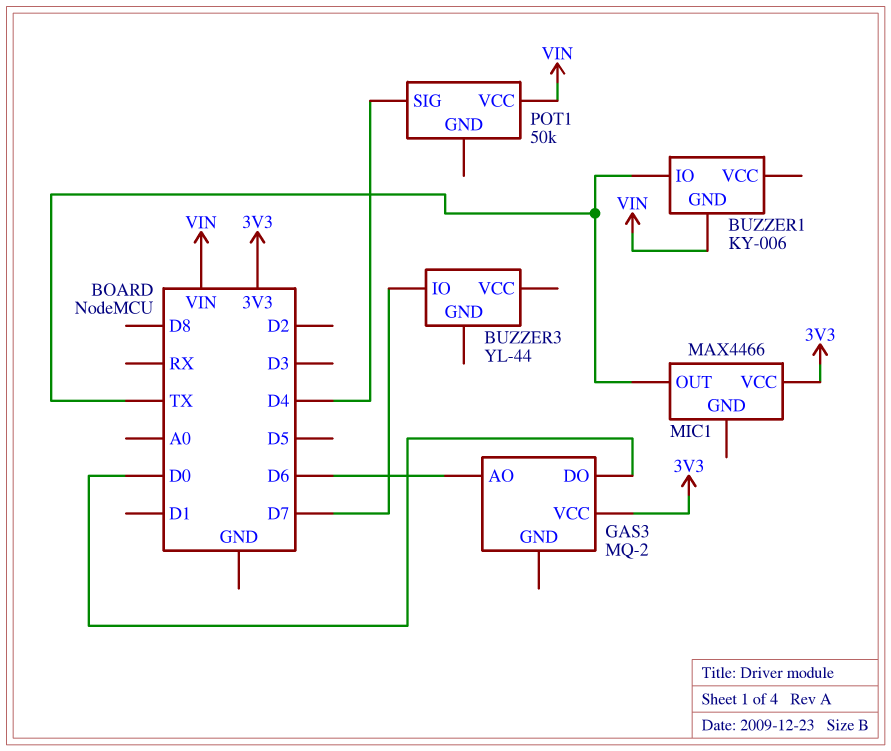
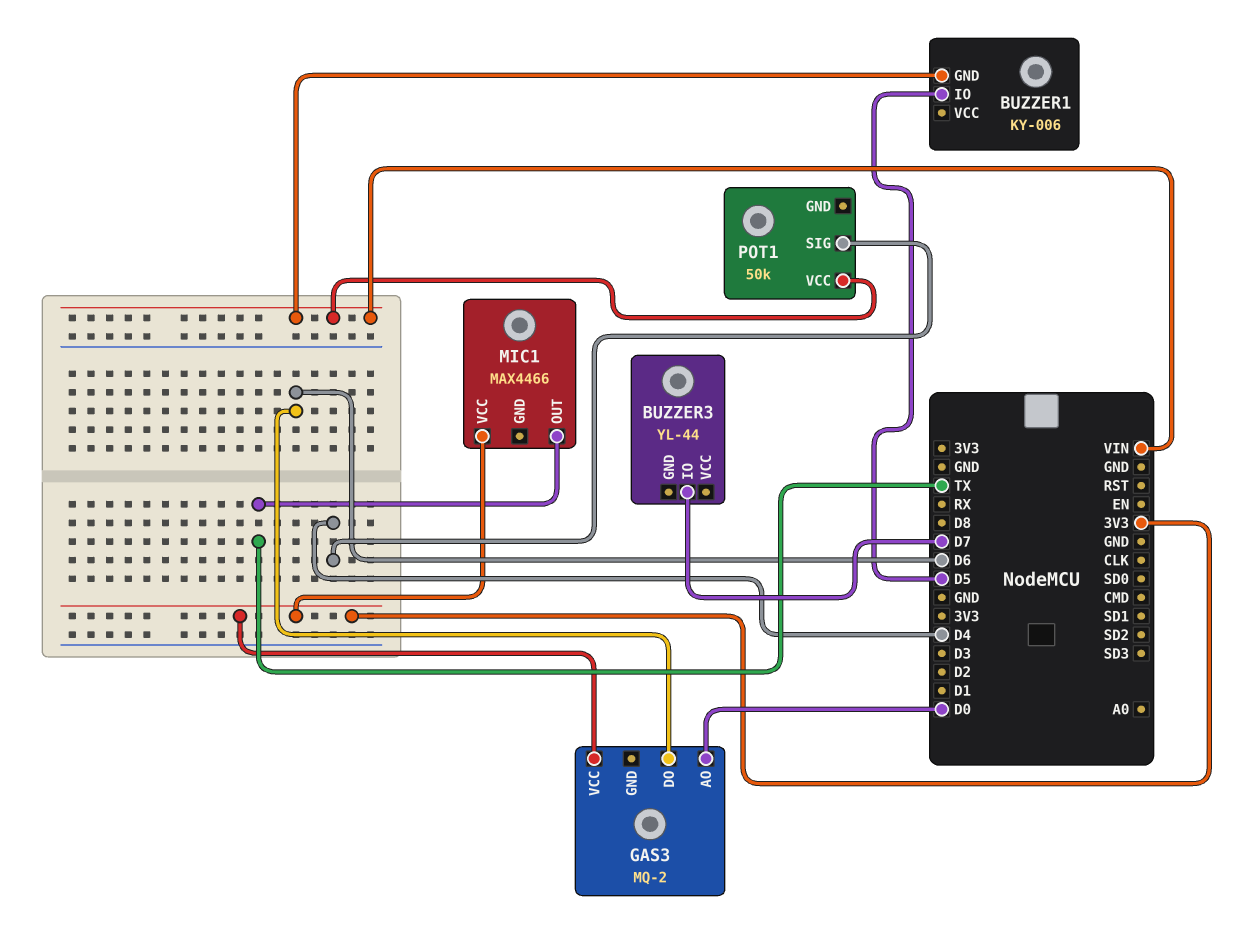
BUZZER1 pin IO: TX -> D5
GAS3 pin AO: D6 -> D0
GAS3 pin DO: D0 -> D6

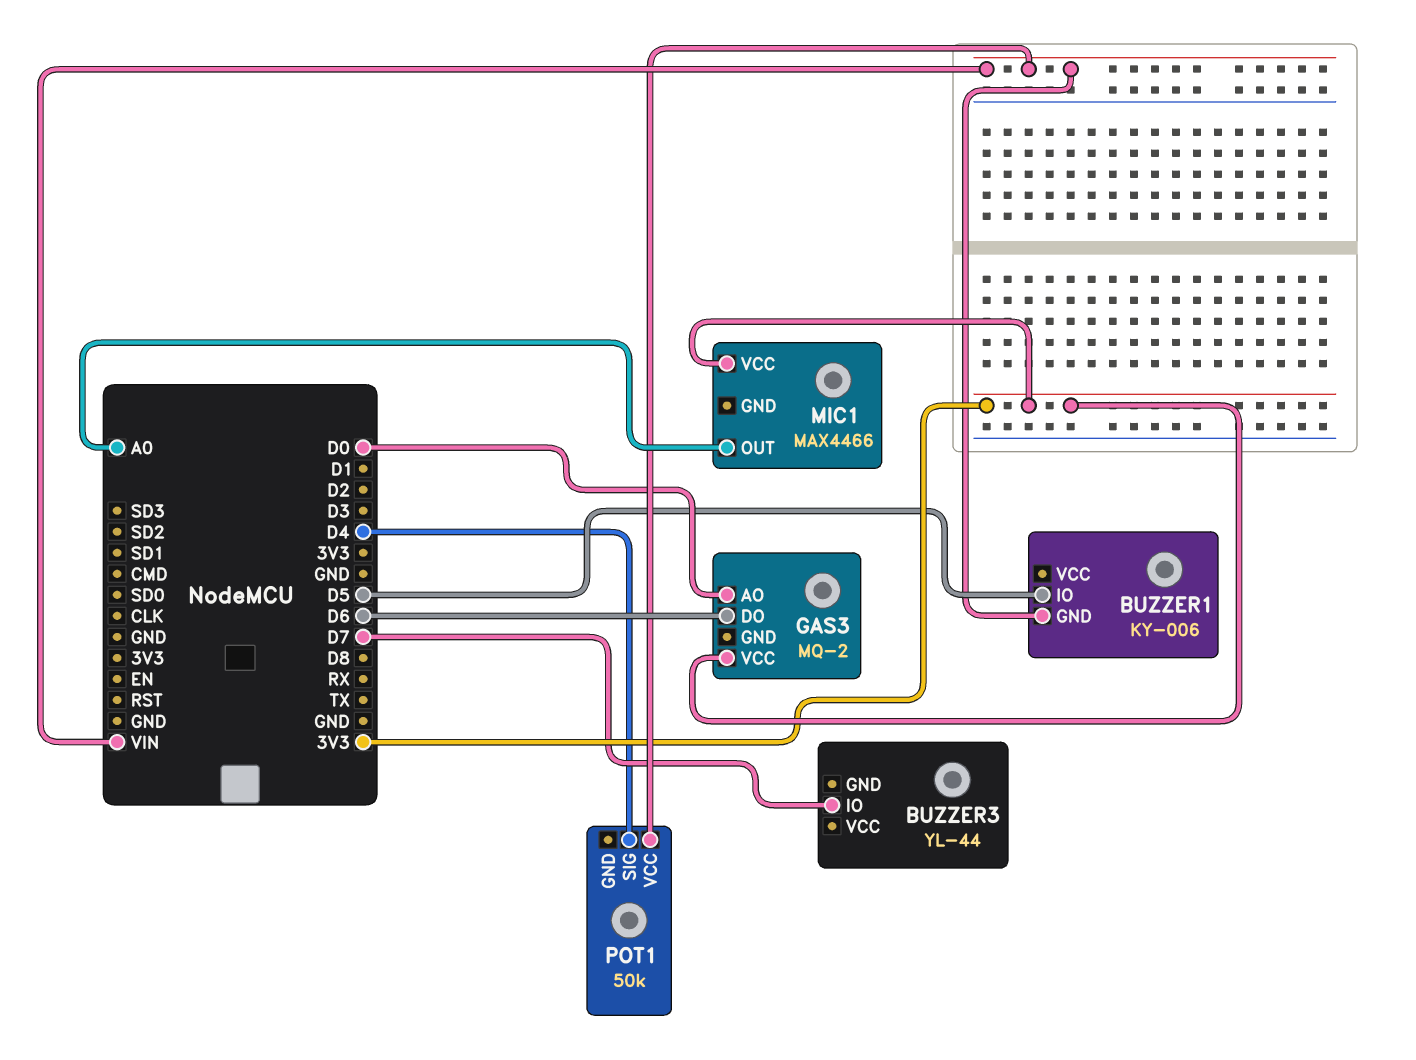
MIC1 pin OUT: TX -> A0

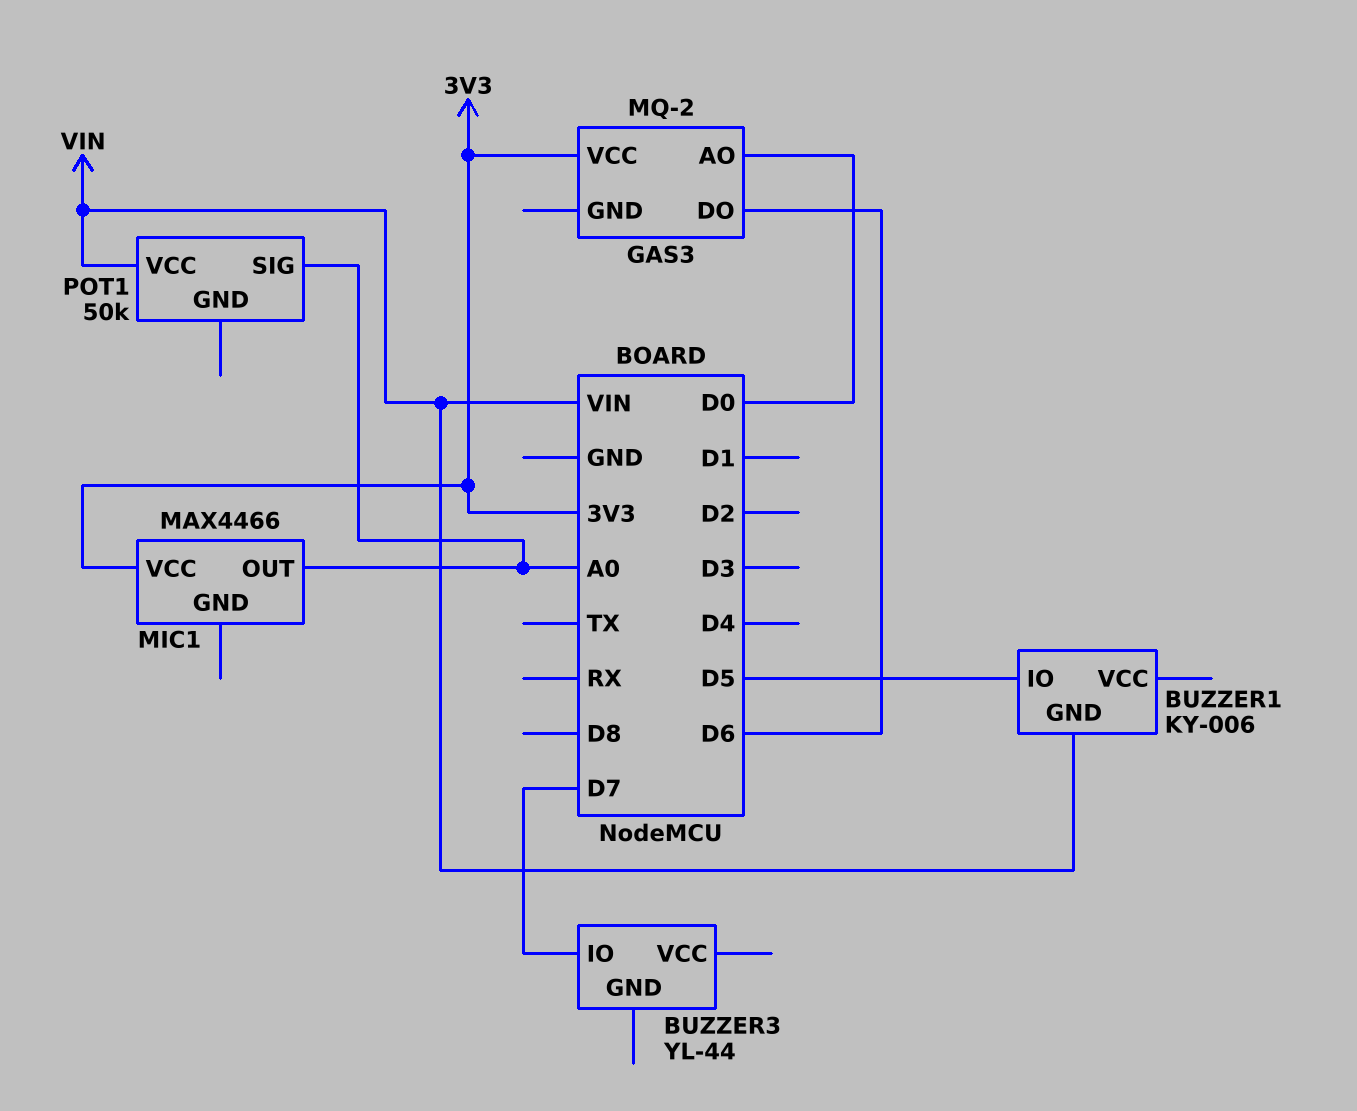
POT1 pin SIG: D4 -> A0

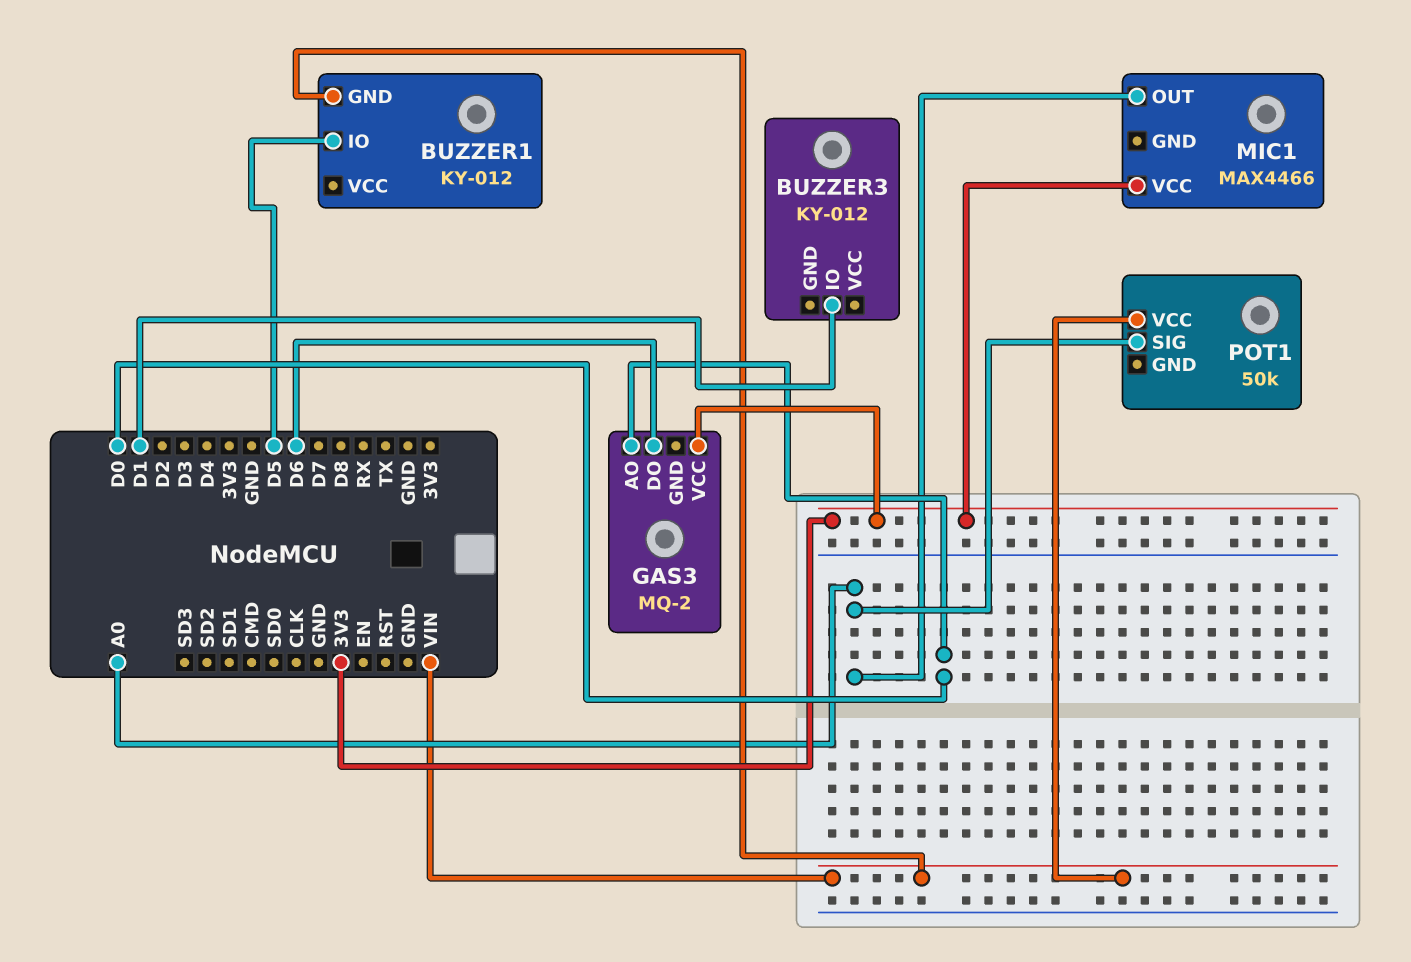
BUZZER1: KY-006 -> KY-012
BUZZER3: YL-44 -> KY-012
BUZZER3 pin IO: D7 -> D1

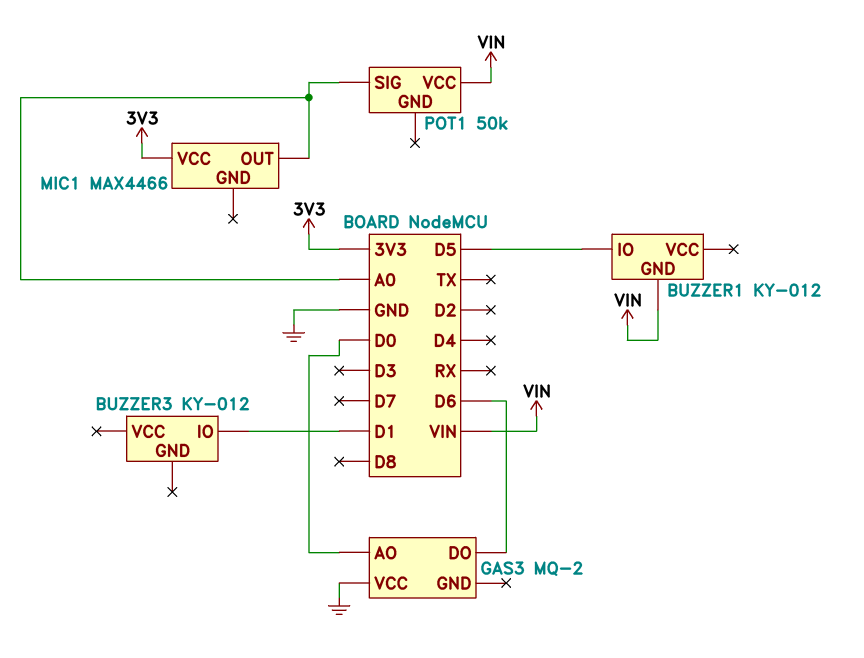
GAS3 pin VCC: 3V3 -> GND

